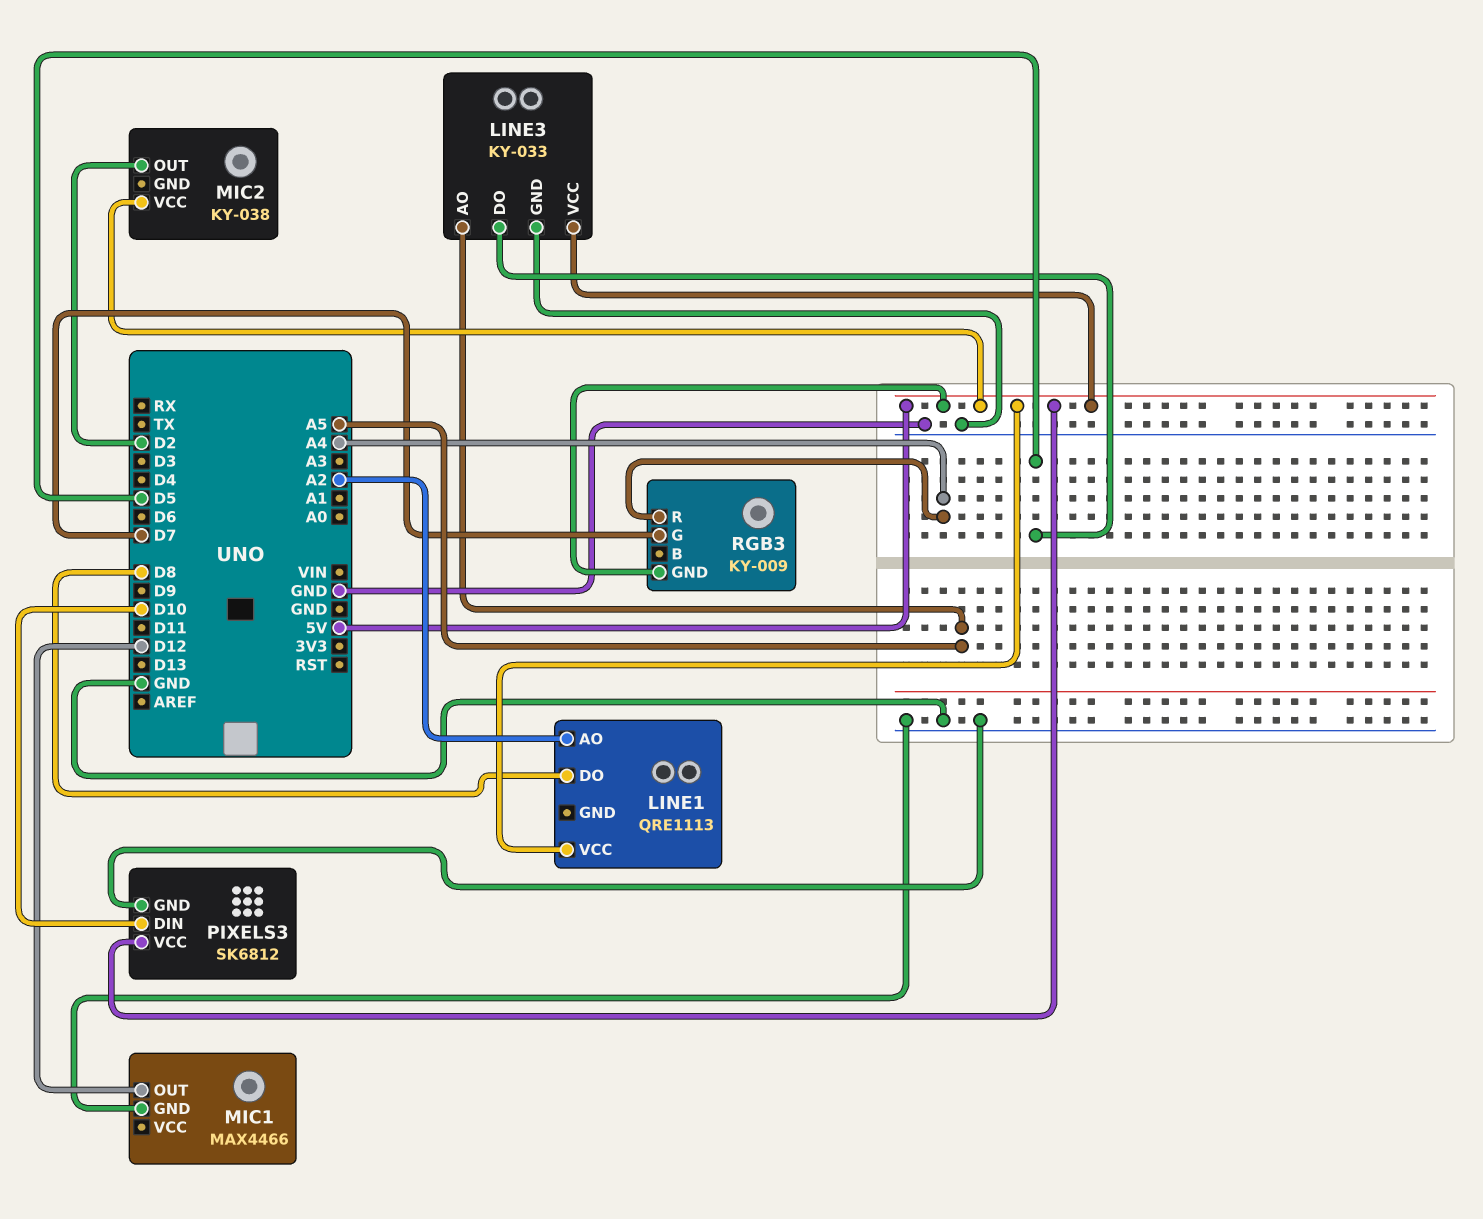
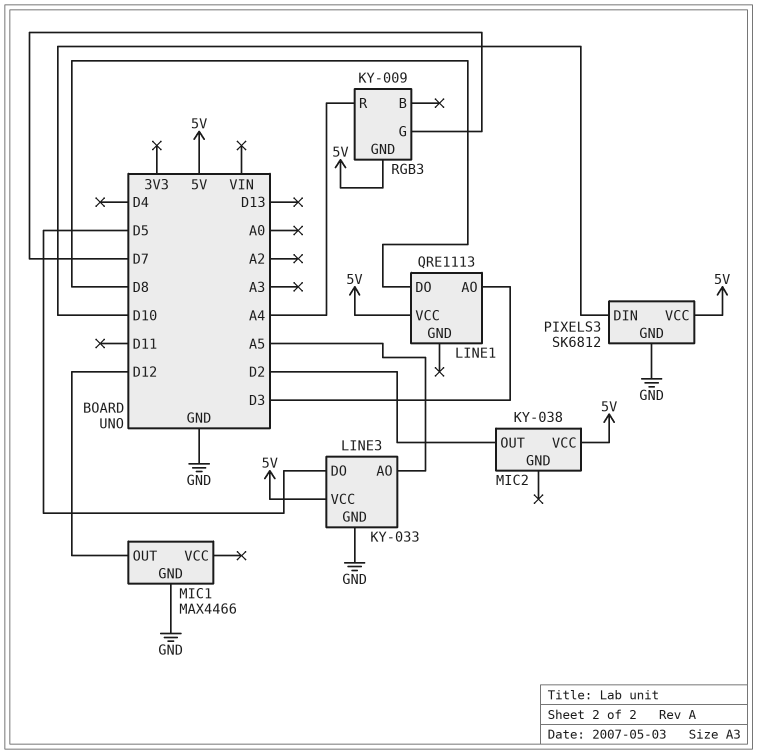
LINE1 pin AO: A2 -> D3

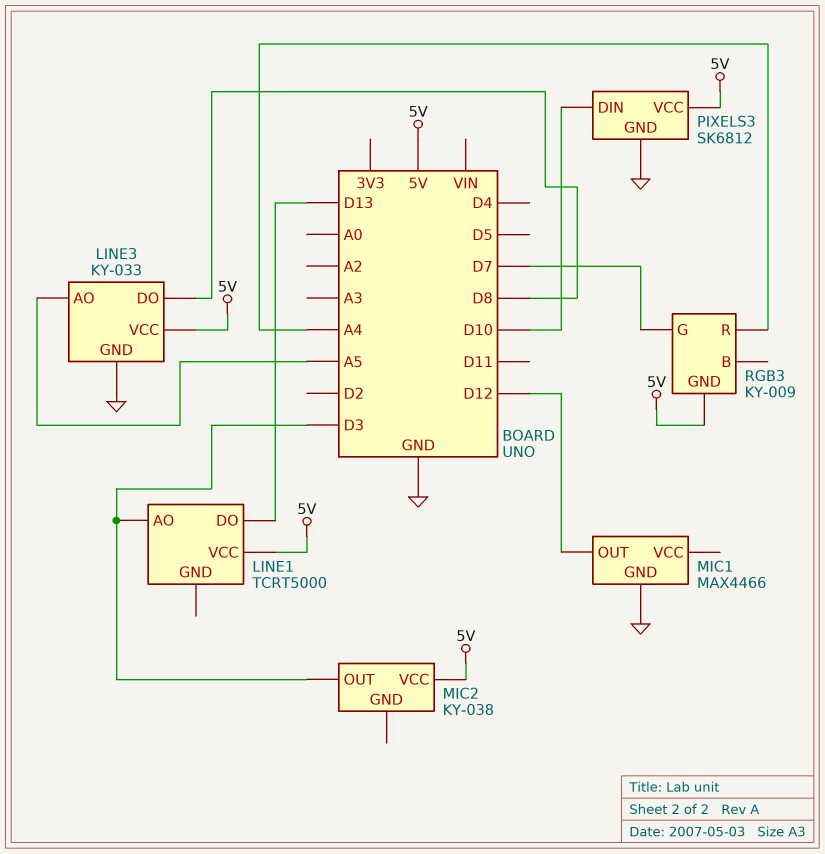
LINE1: QRE1113 -> TCRT5000
LINE1 pin DO: D8 -> D13
LINE3 pin DO: D5 -> D8
MIC2 pin OUT: D2 -> D3

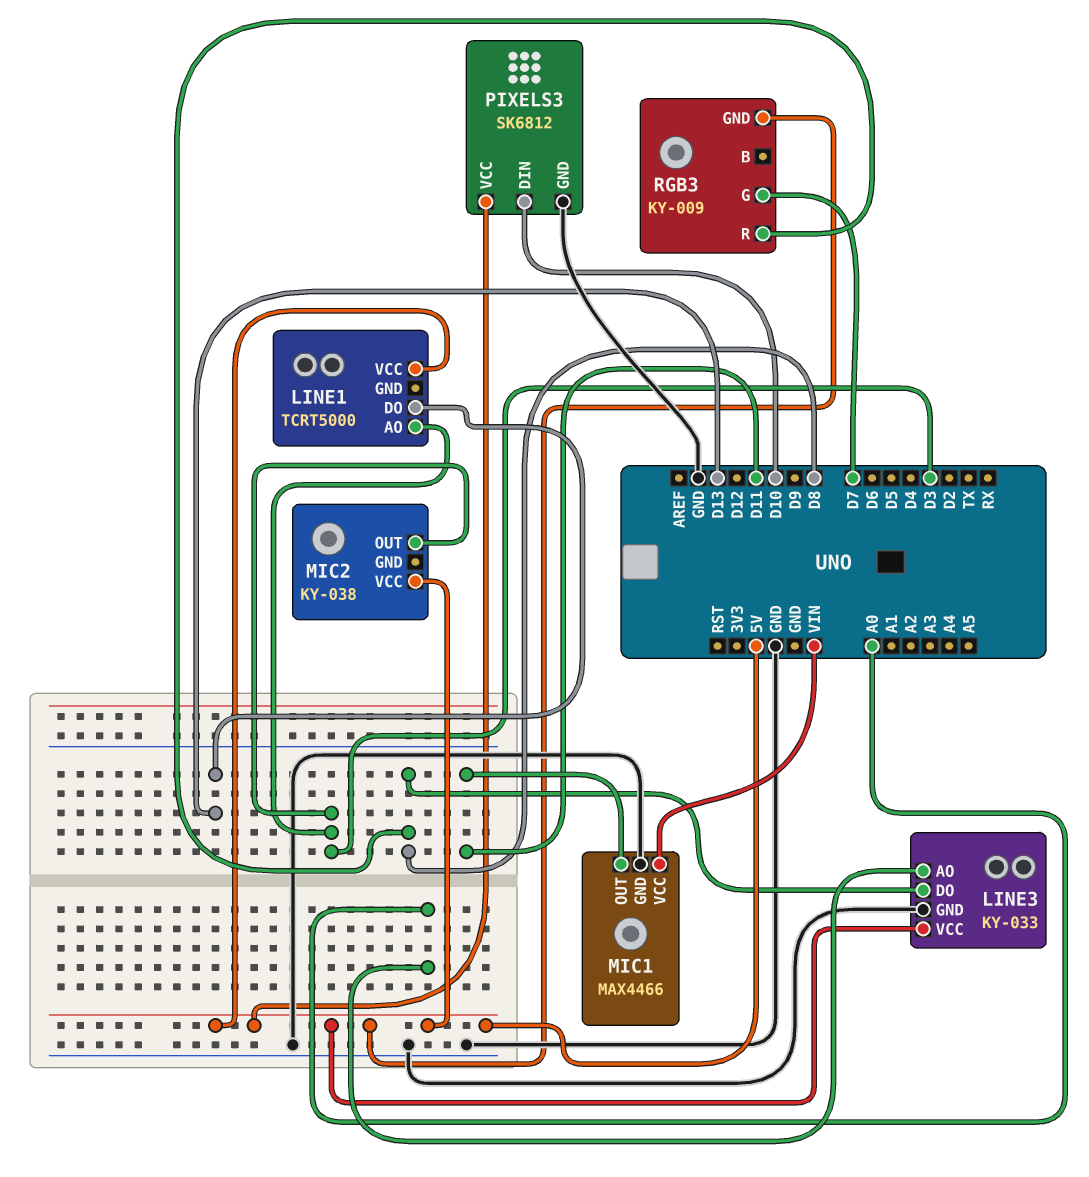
LINE3 pin AO: A5 -> A0
MIC1 pin OUT: D12 -> D11
MIC1 pin VCC: none -> VIN
RGB3 pin R: A4 -> D8

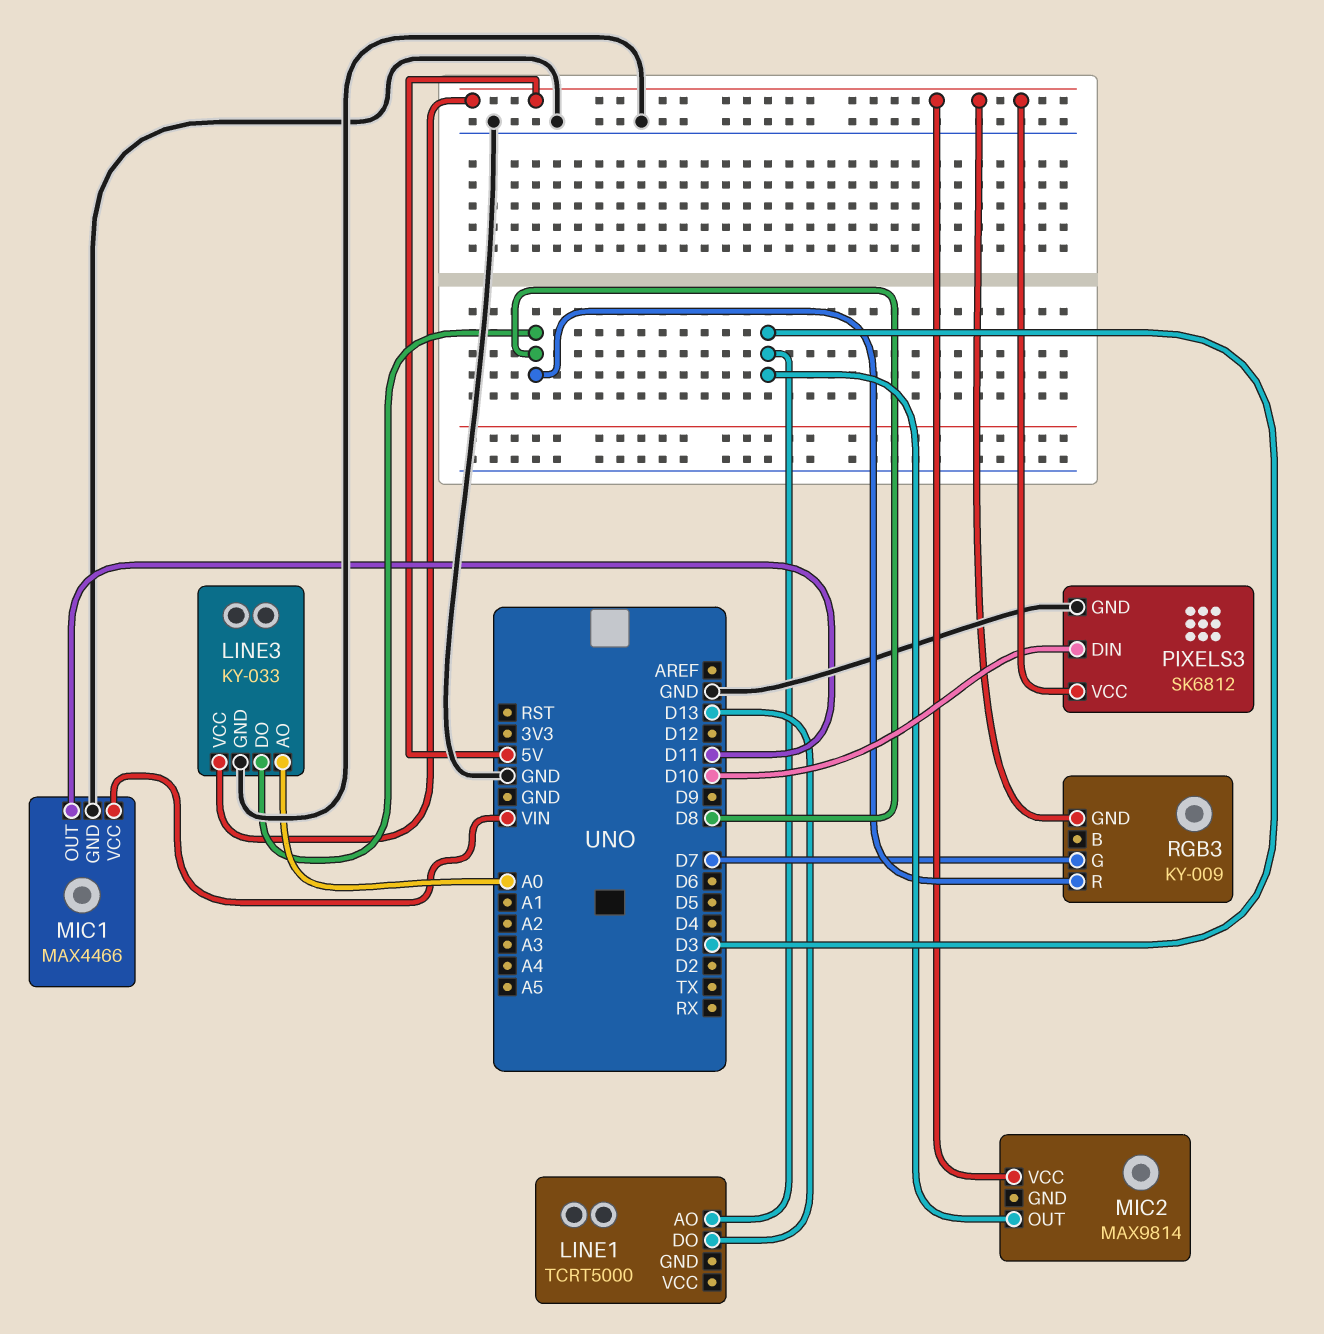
LINE1 pin VCC: 5V -> none
MIC2: KY-038 -> MAX9814

